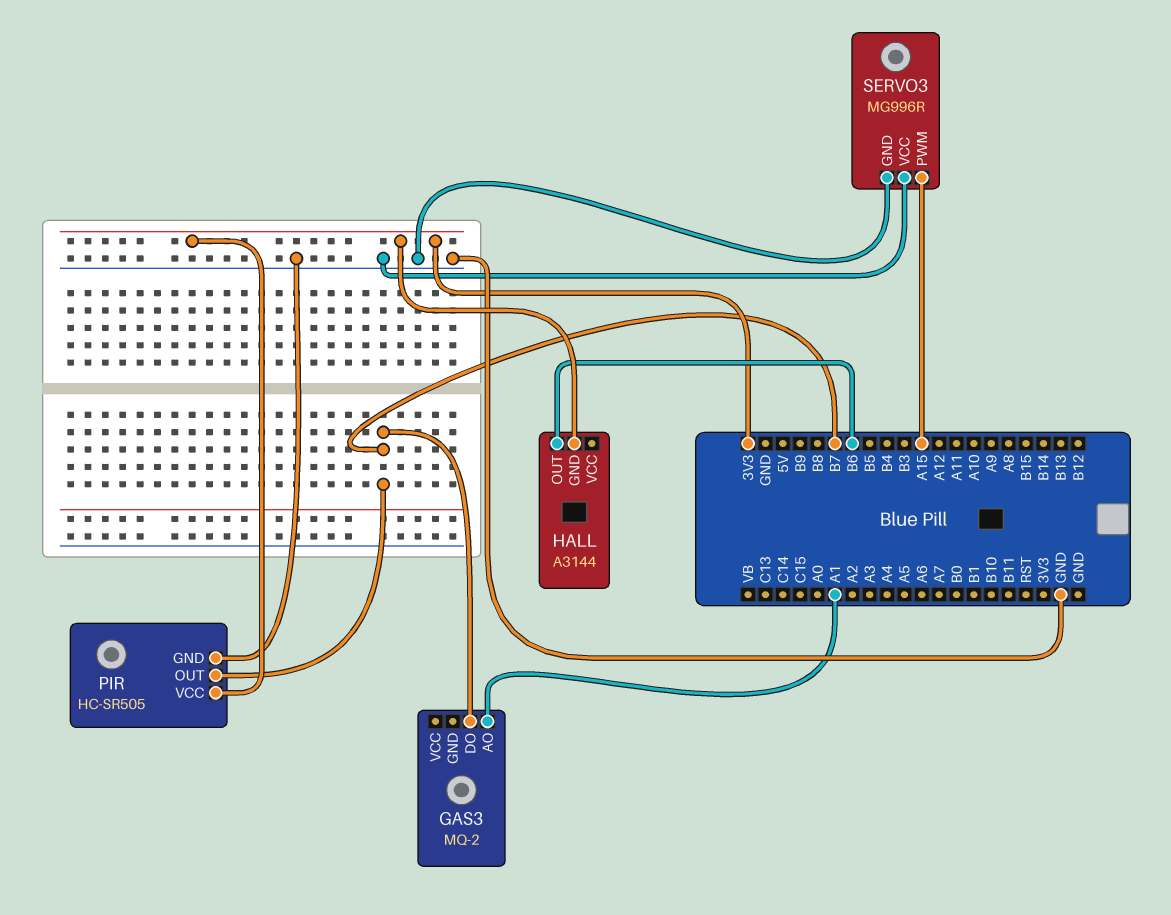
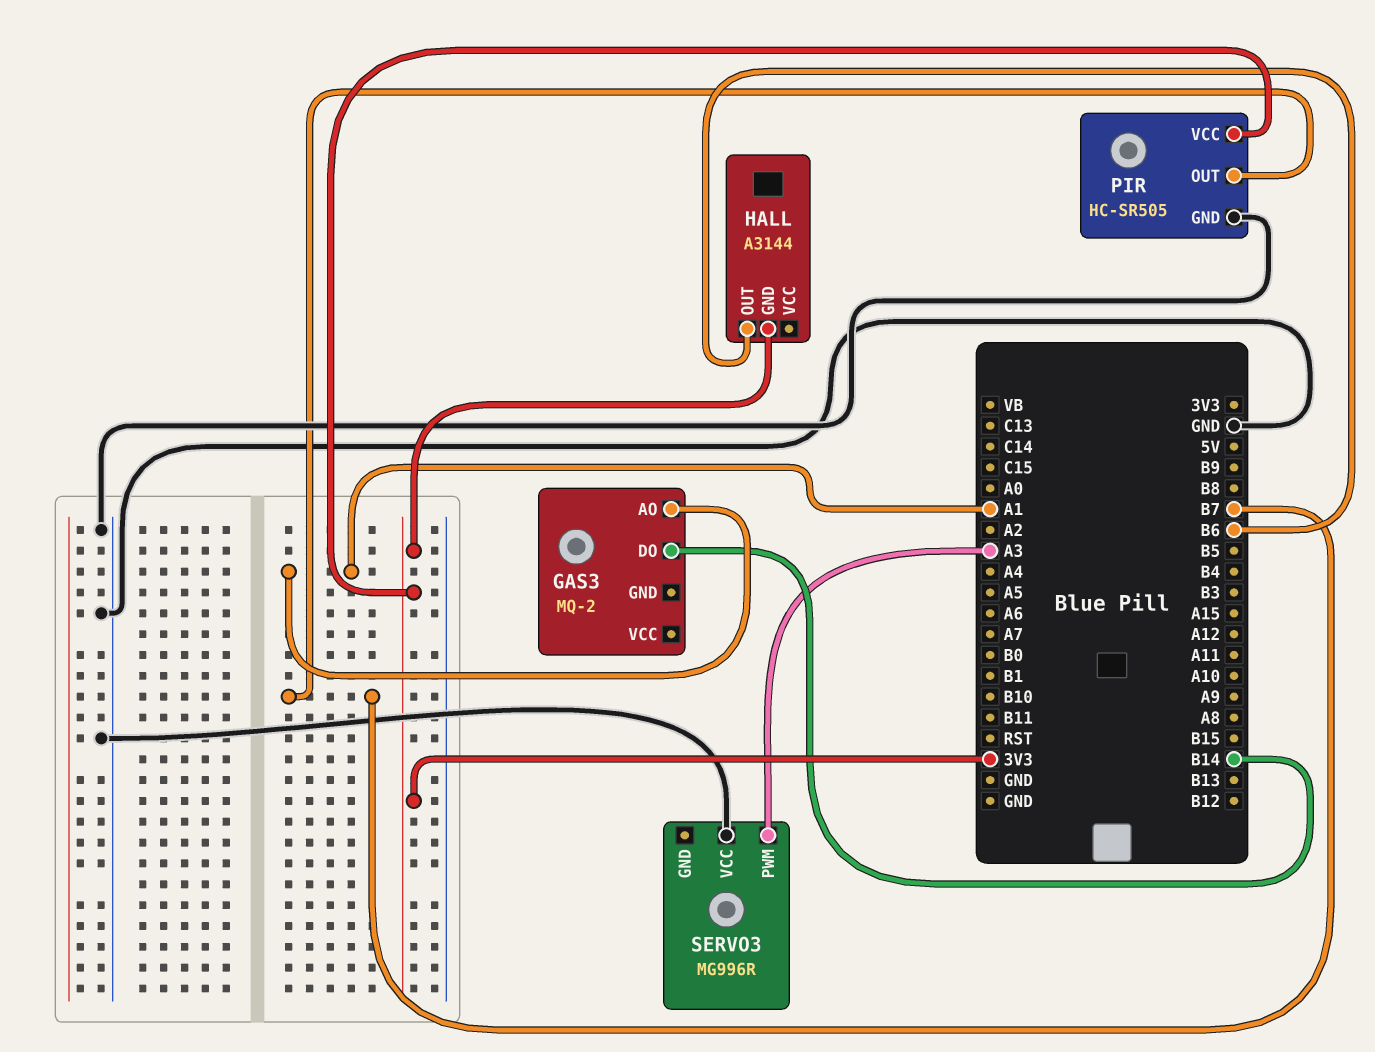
GAS3 pin DO: B7 -> B14
SERVO3 pin GND: GND -> none
SERVO3 pin PWM: A15 -> A3

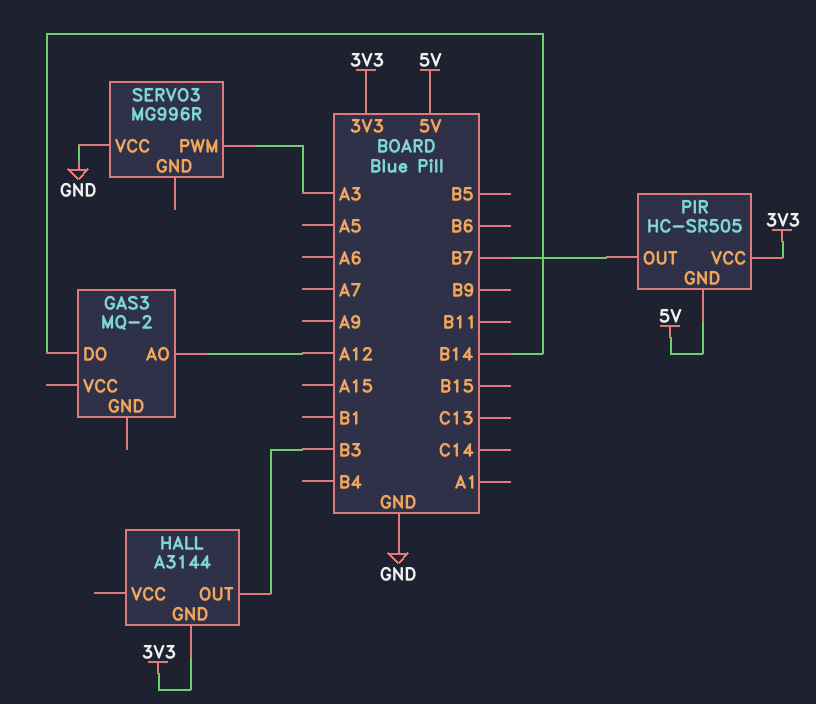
GAS3 pin AO: A1 -> A12
HALL pin OUT: B6 -> B3
PIR pin GND: GND -> 5V

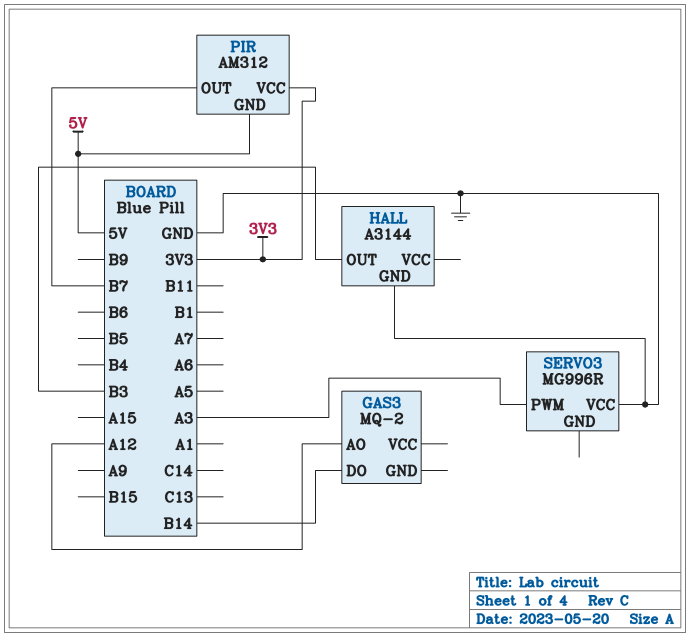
HALL pin GND: 3V3 -> GND
PIR: HC-SR505 -> AM312

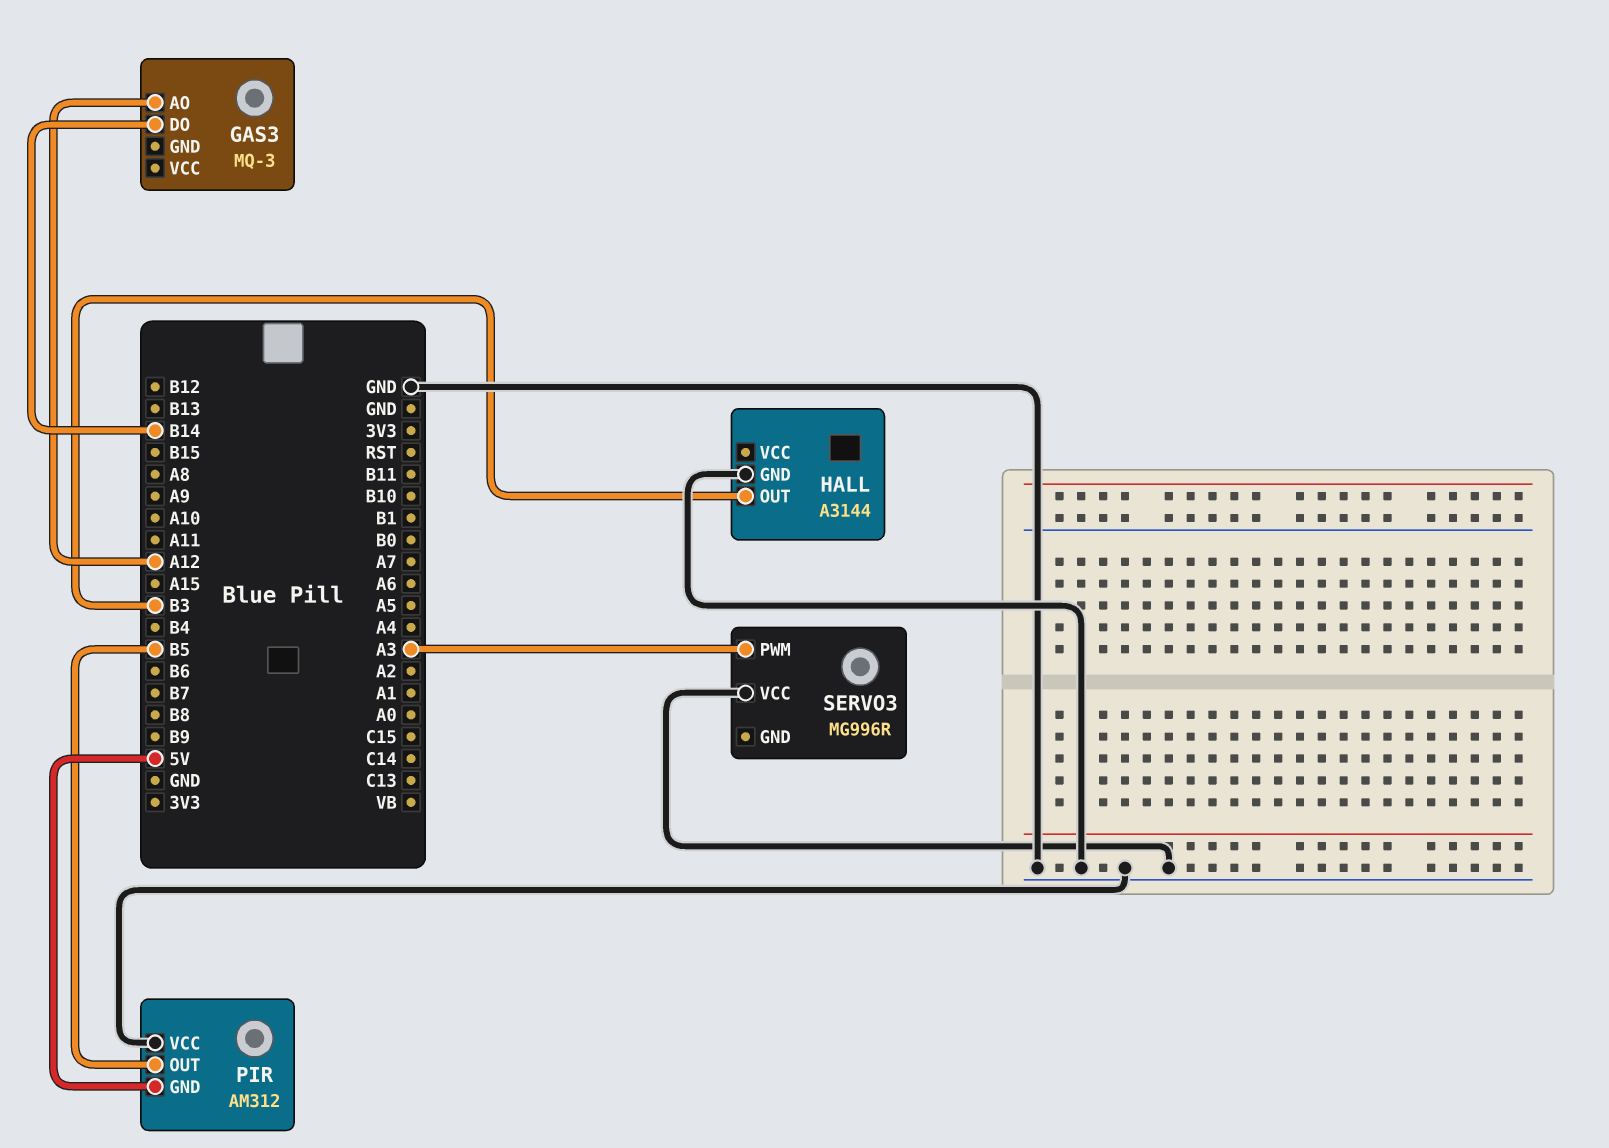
GAS3: MQ-2 -> MQ-3
PIR pin OUT: B7 -> B5
PIR pin VCC: 3V3 -> GND

